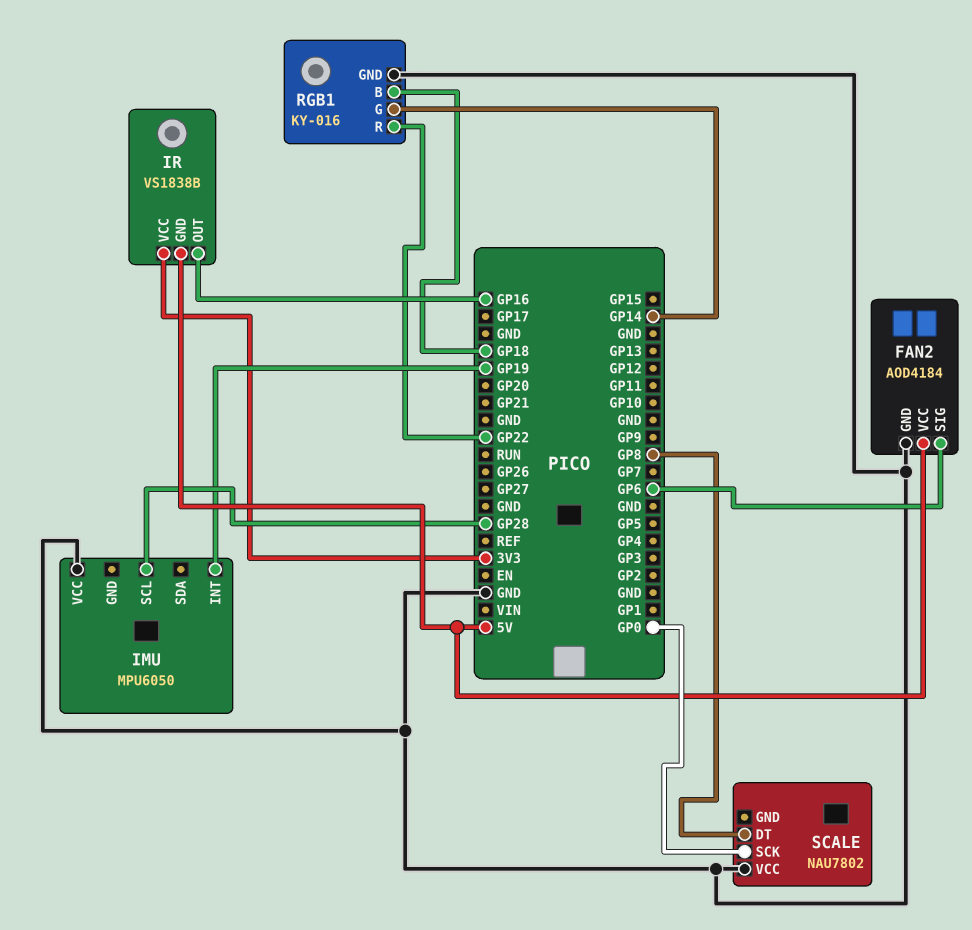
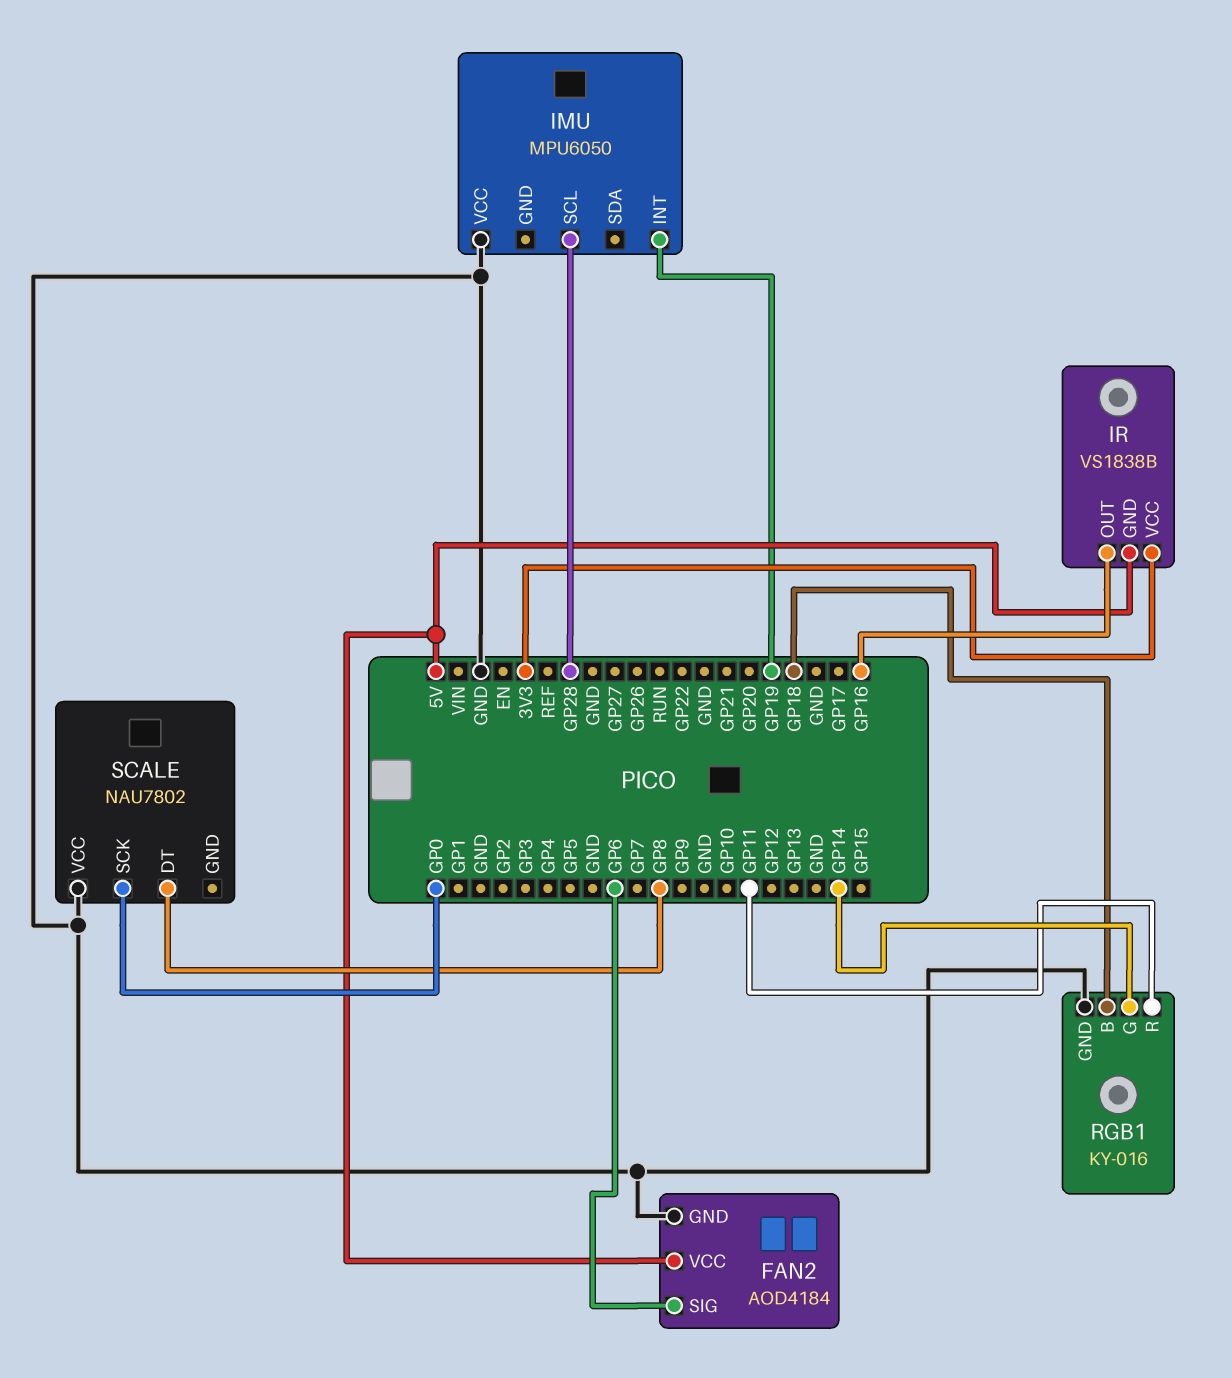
RGB1 pin R: GP22 -> GP11

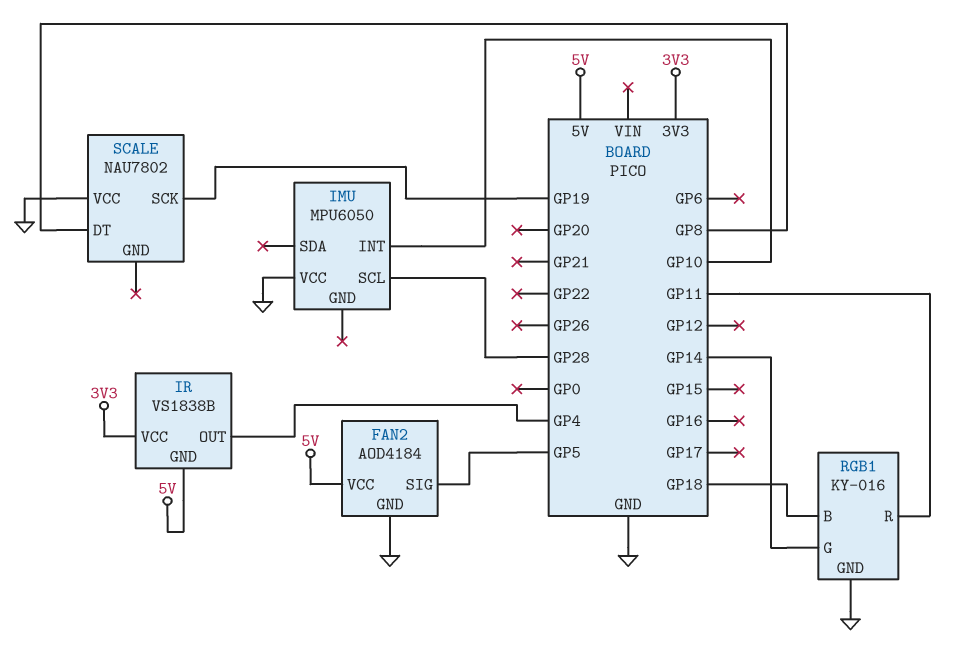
FAN2 pin SIG: GP6 -> GP5
IMU pin INT: GP19 -> GP10
IR pin OUT: GP16 -> GP4
SCALE pin SCK: GP0 -> GP19

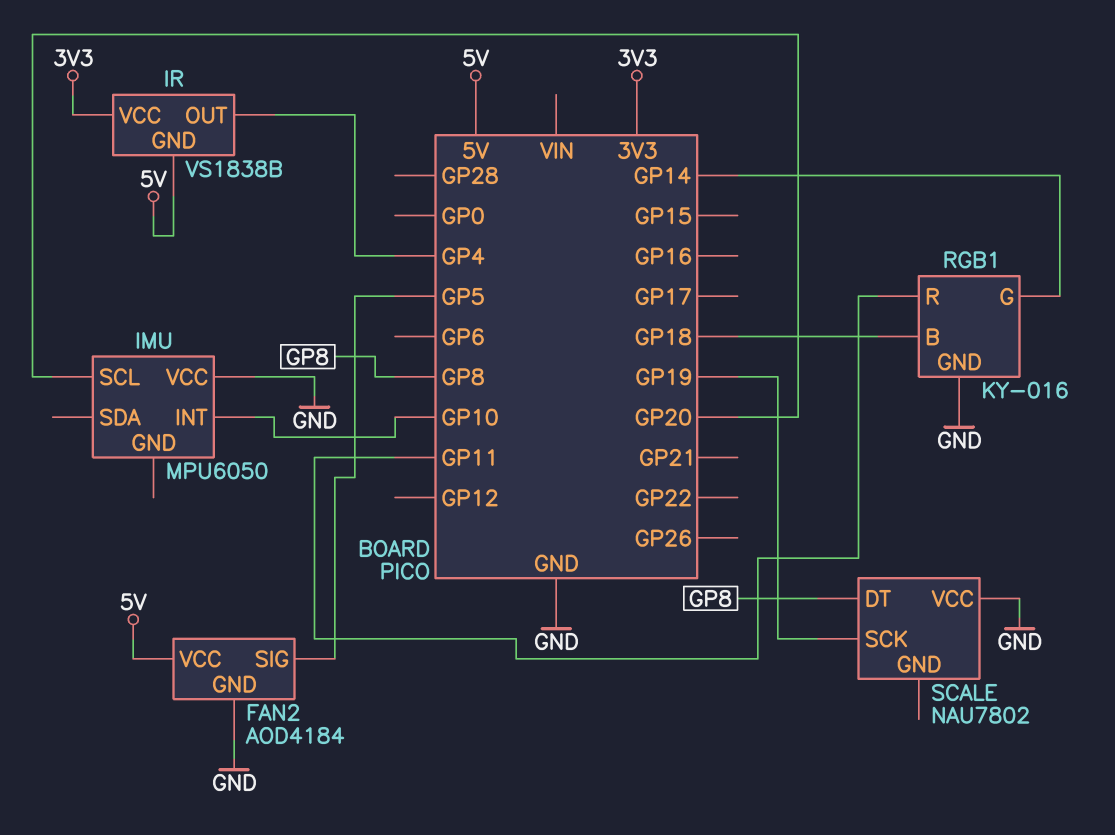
IMU pin SCL: GP28 -> GP20

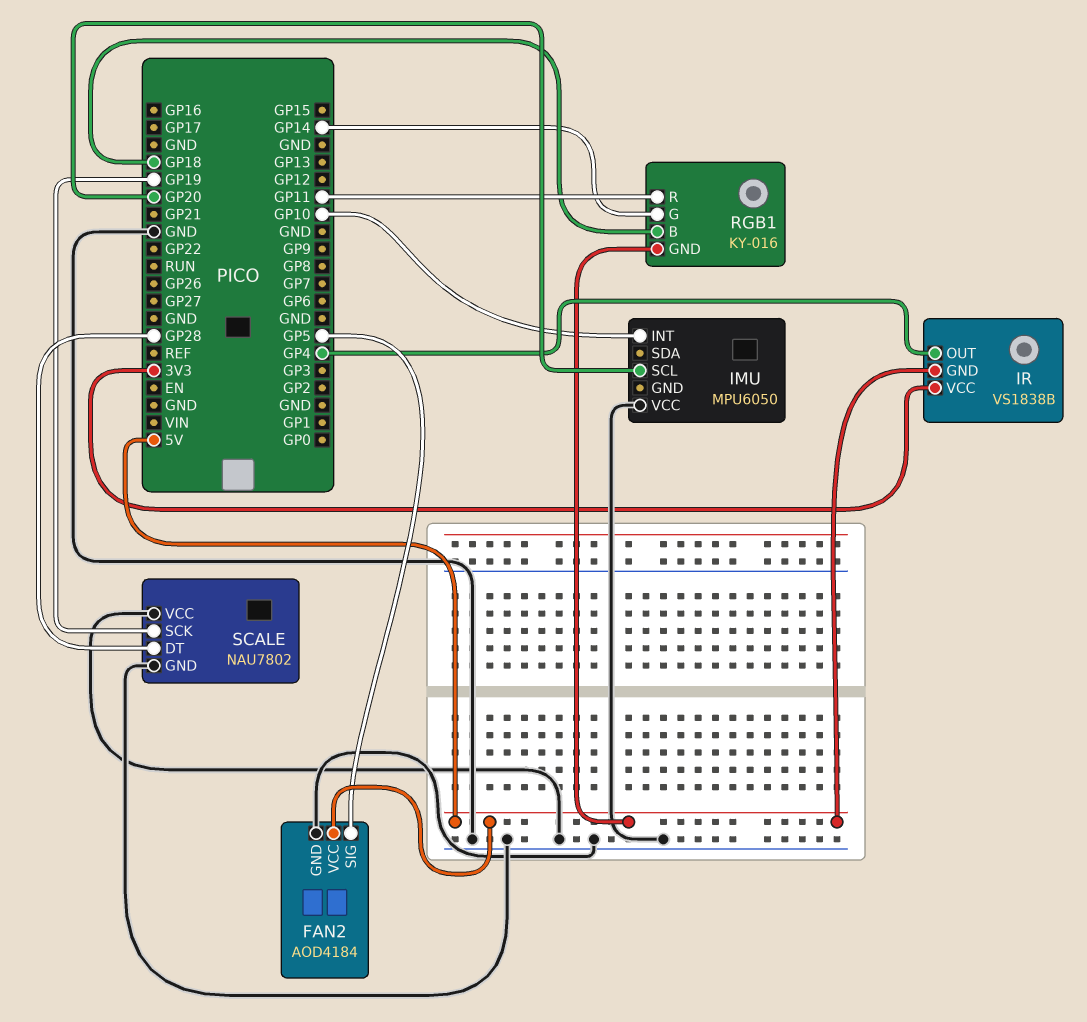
RGB1 pin GND: GND -> 5V
SCALE pin DT: GP8 -> GP28
SCALE pin GND: none -> GND

